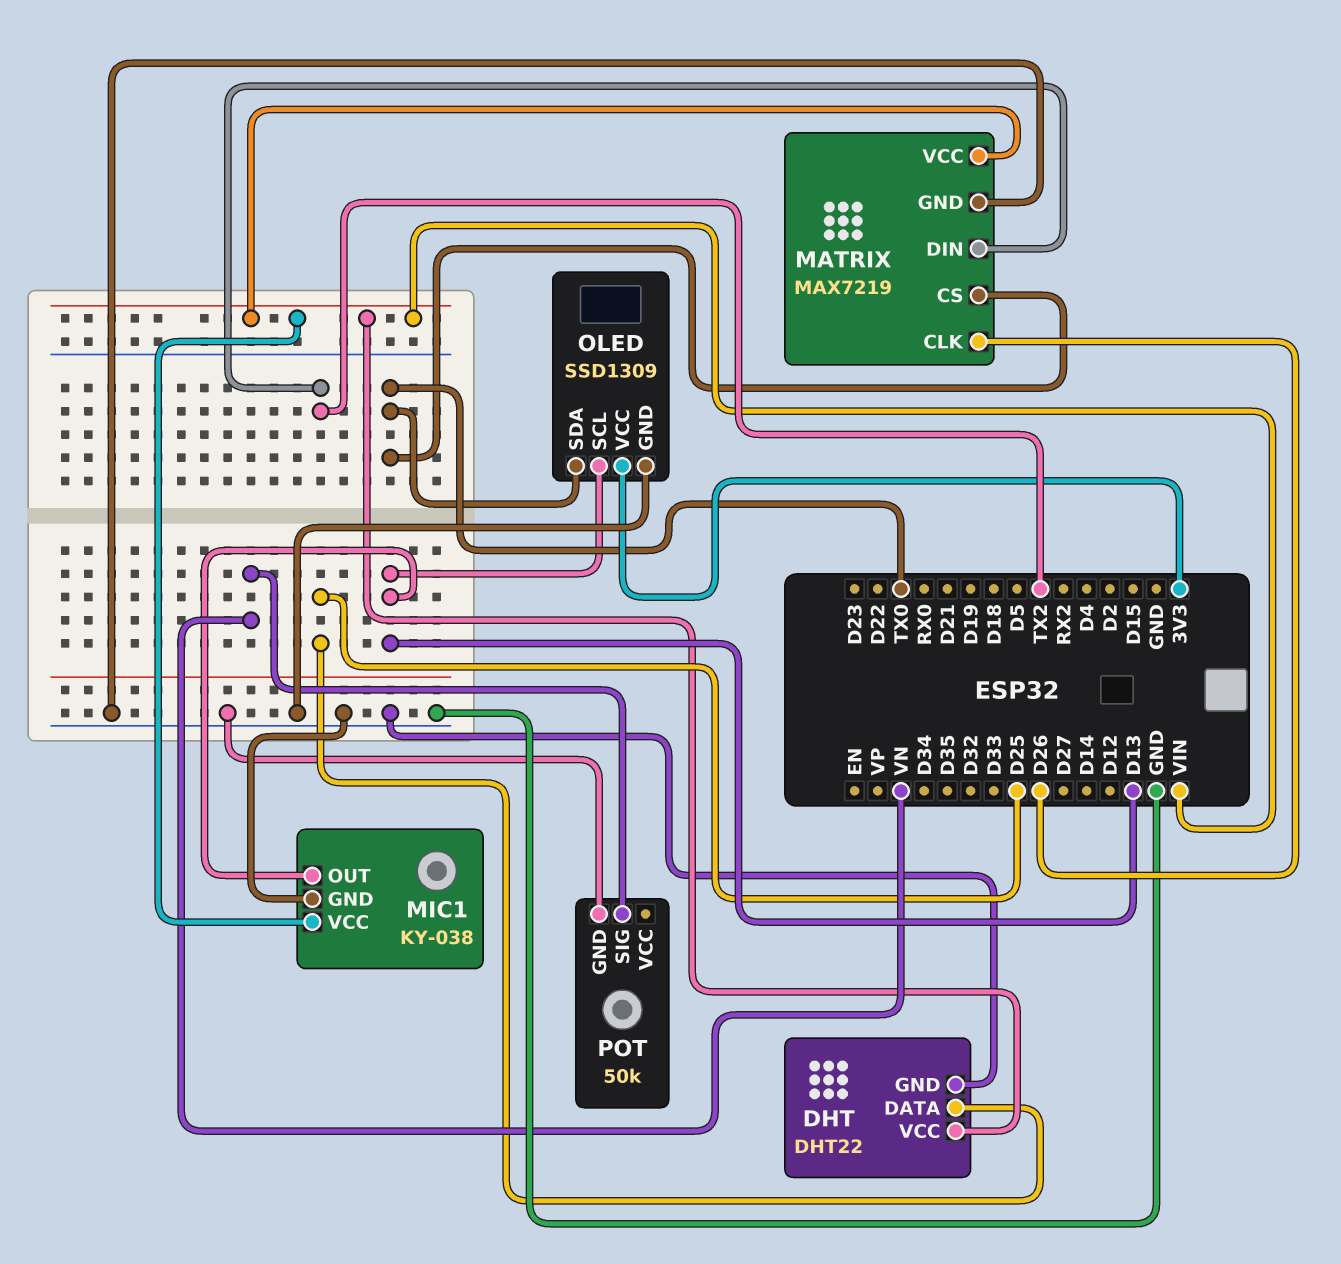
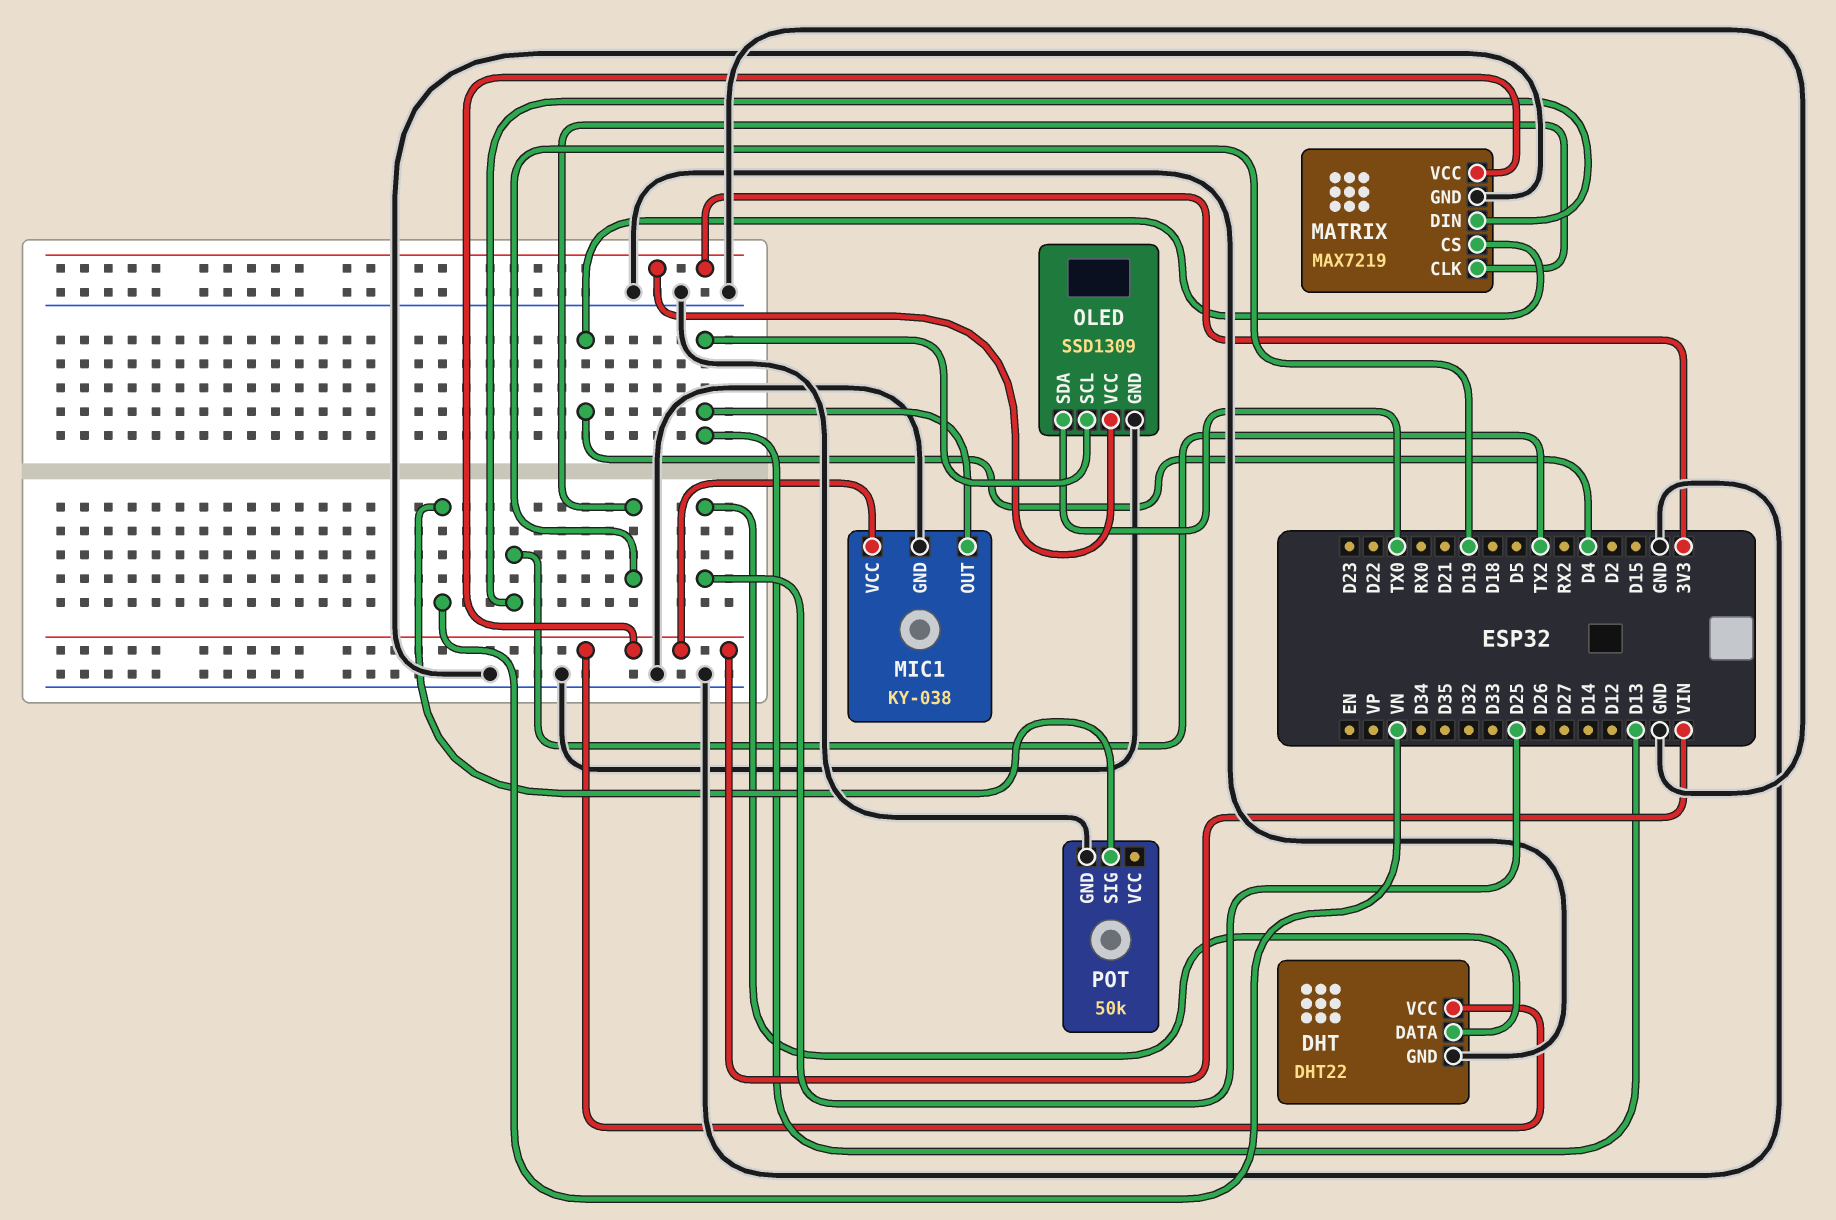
MATRIX pin CLK: D26 -> D19
MATRIX pin CS: TX0 -> D4

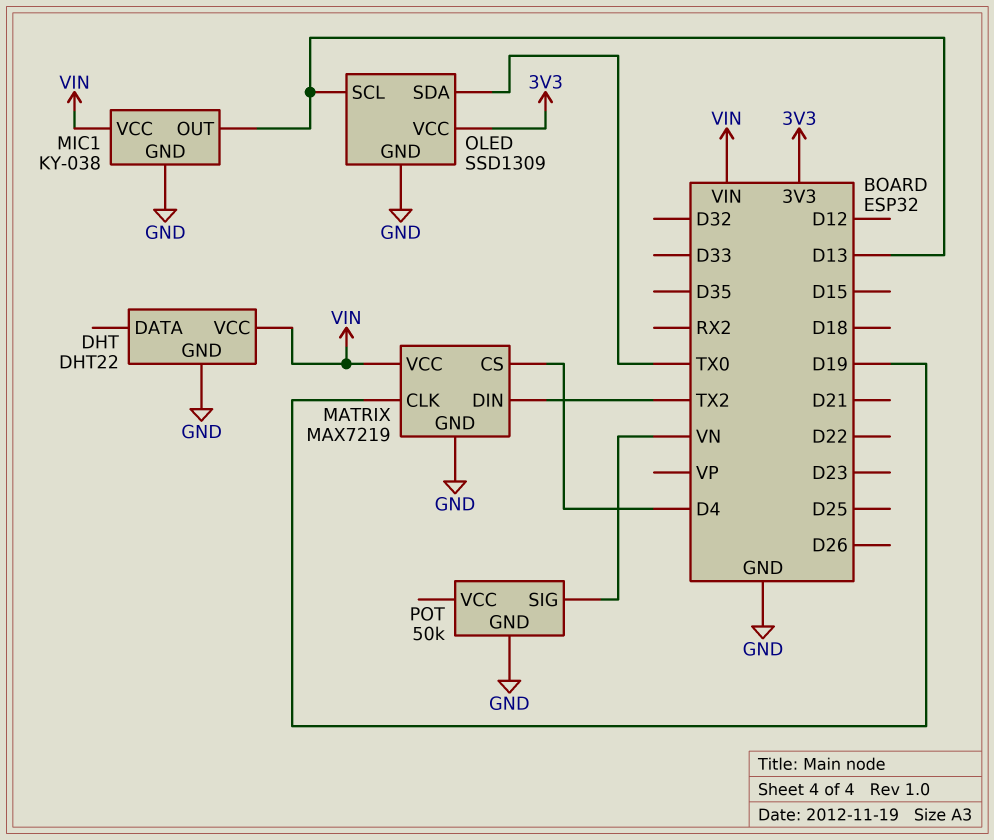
DHT pin DATA: D25 -> none

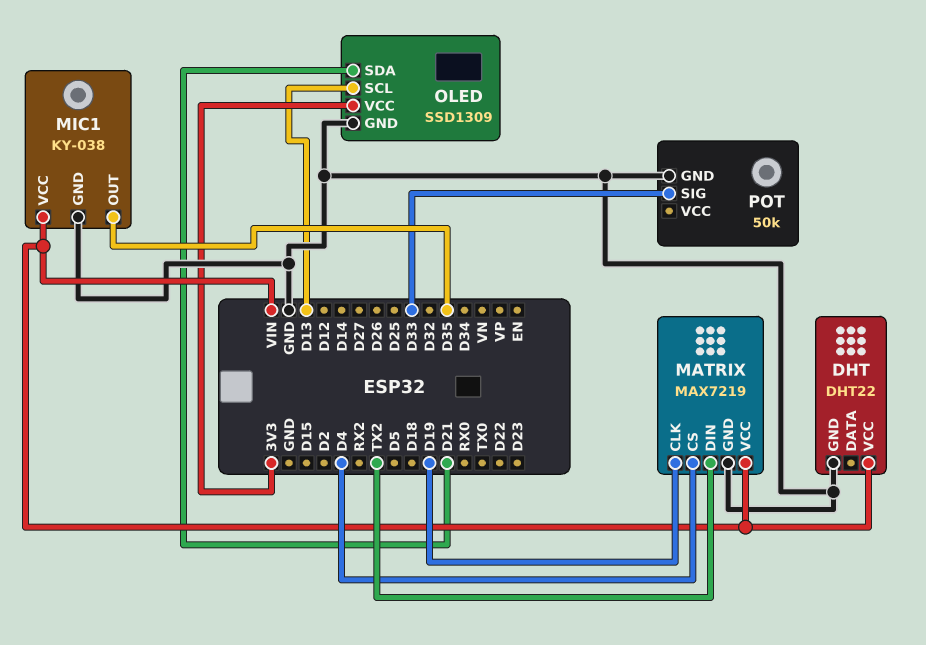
MIC1 pin OUT: D13 -> D35
OLED pin SDA: TX0 -> D21
POT pin SIG: VN -> D33

